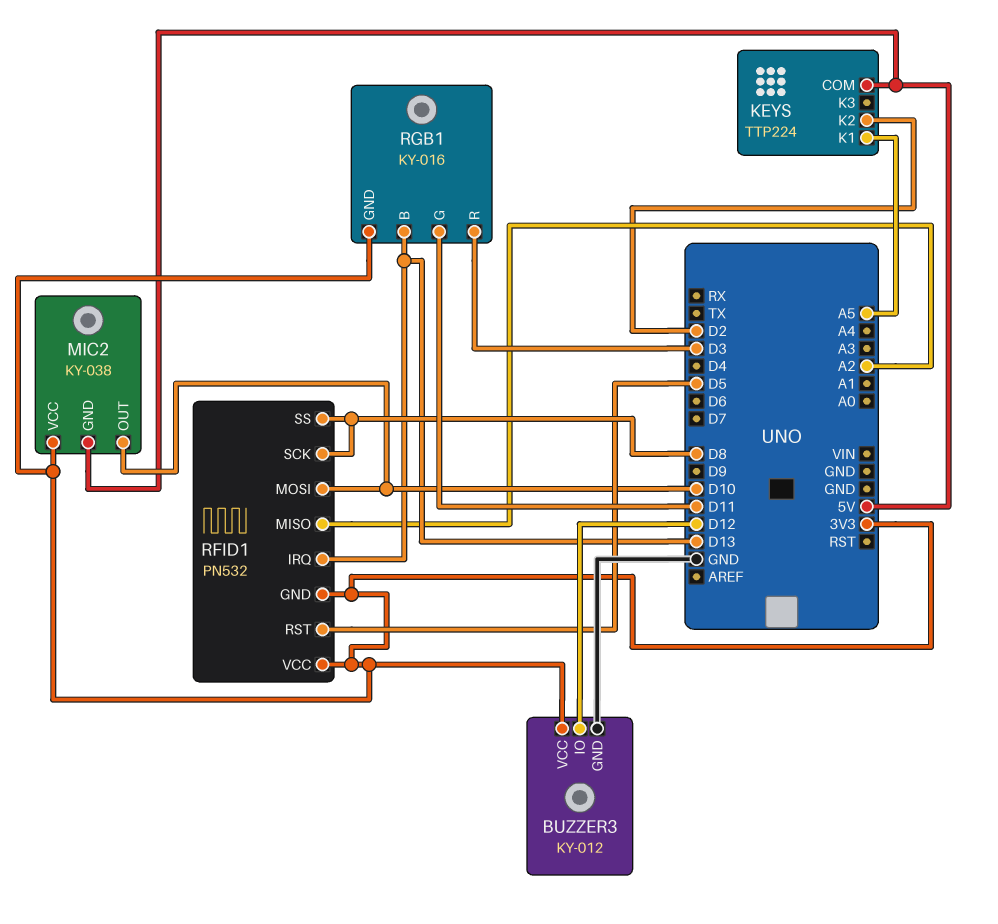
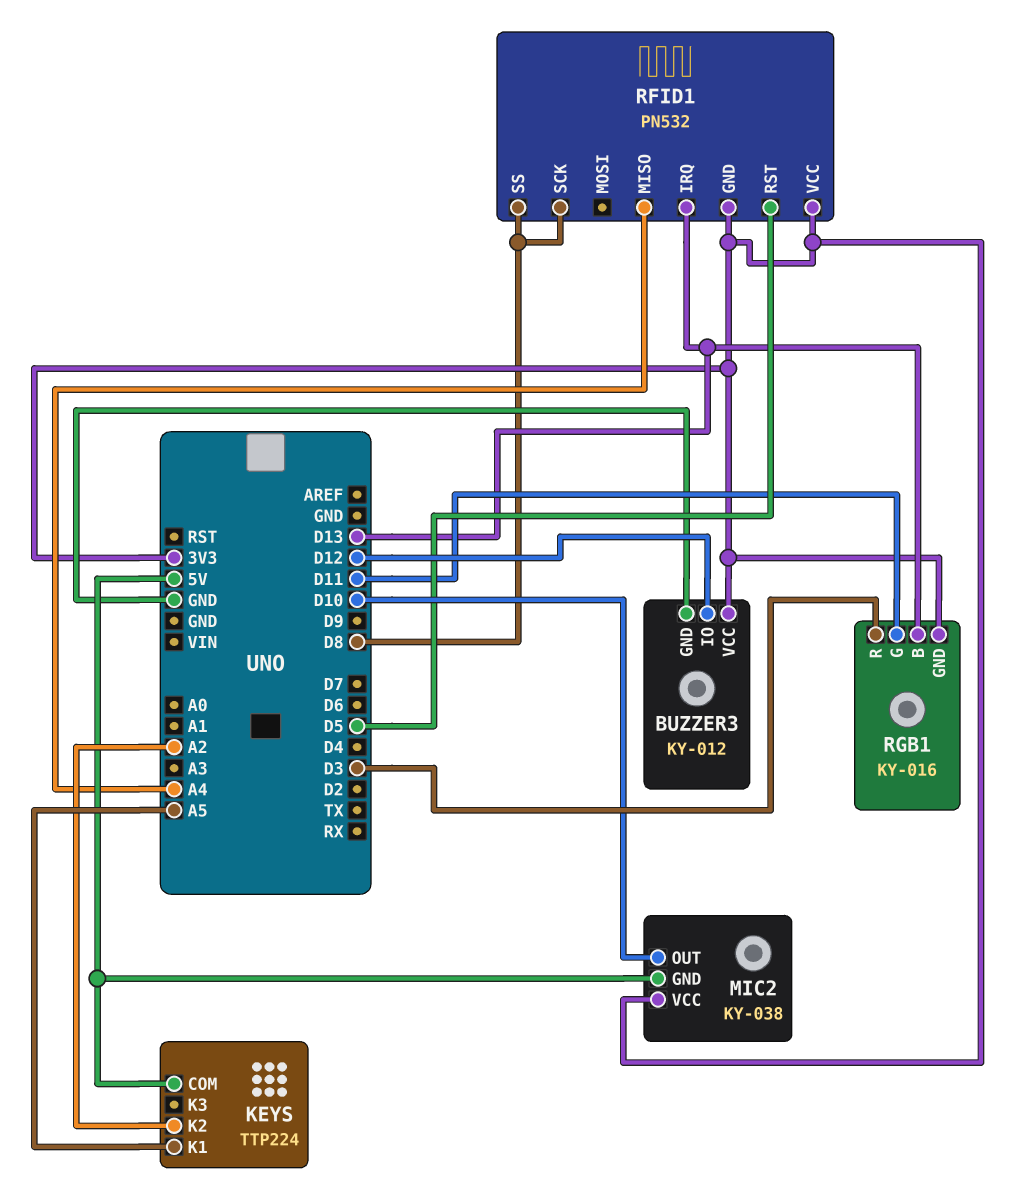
KEYS pin K2: D2 -> A2
RFID1 pin MISO: A2 -> A4
RFID1 pin MOSI: D10 -> none

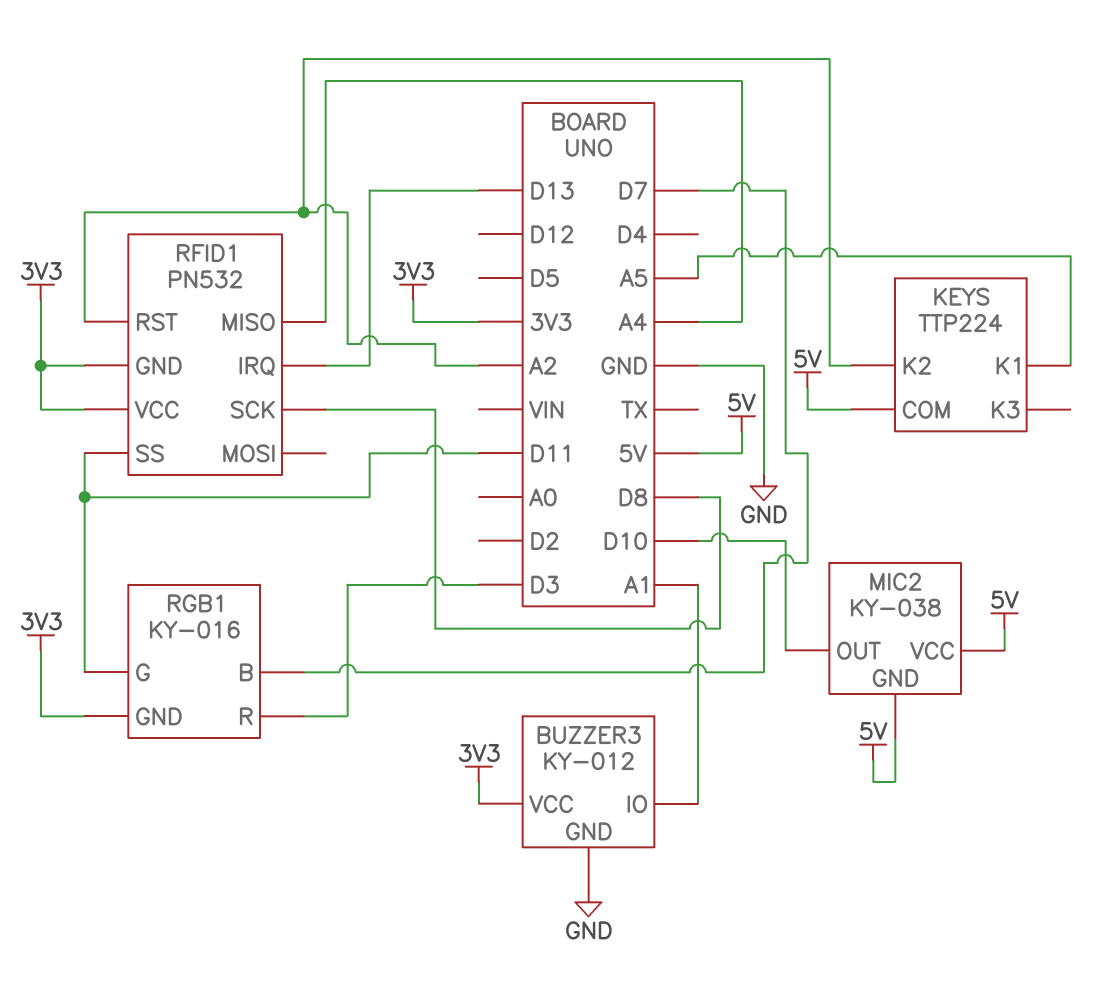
BUZZER3 pin IO: D12 -> A1
MIC2 pin VCC: 3V3 -> 5V
RFID1 pin RST: D5 -> A2
RFID1 pin SS: D8 -> D11
RGB1 pin B: D13 -> D7

